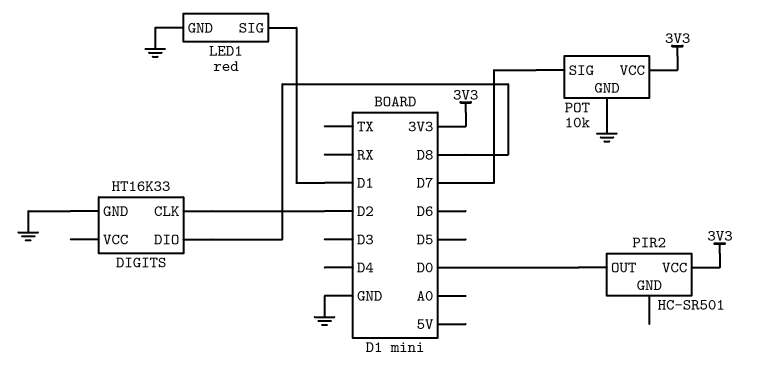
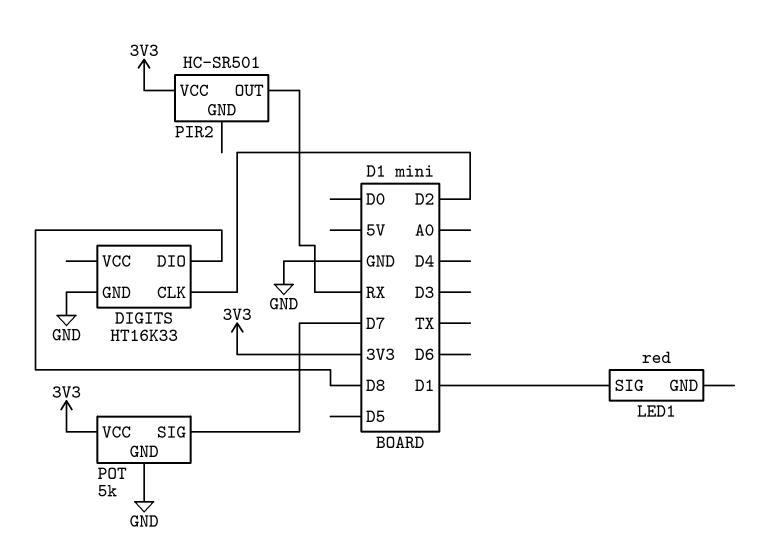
LED1 pin GND: GND -> none
PIR2 pin OUT: D0 -> RX
POT: 10k -> 5k

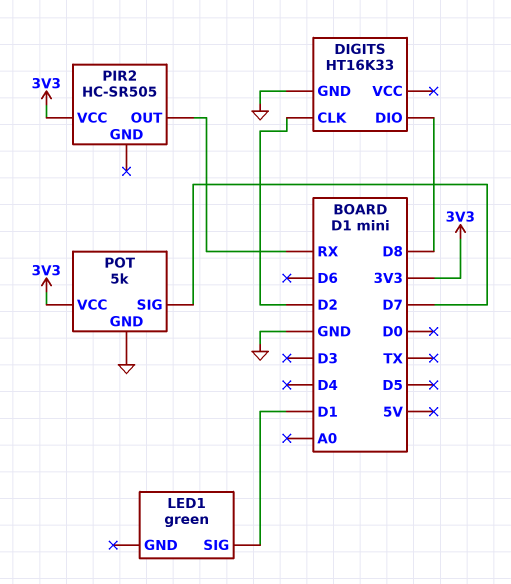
LED1: red -> green
PIR2: HC-SR501 -> HC-SR505

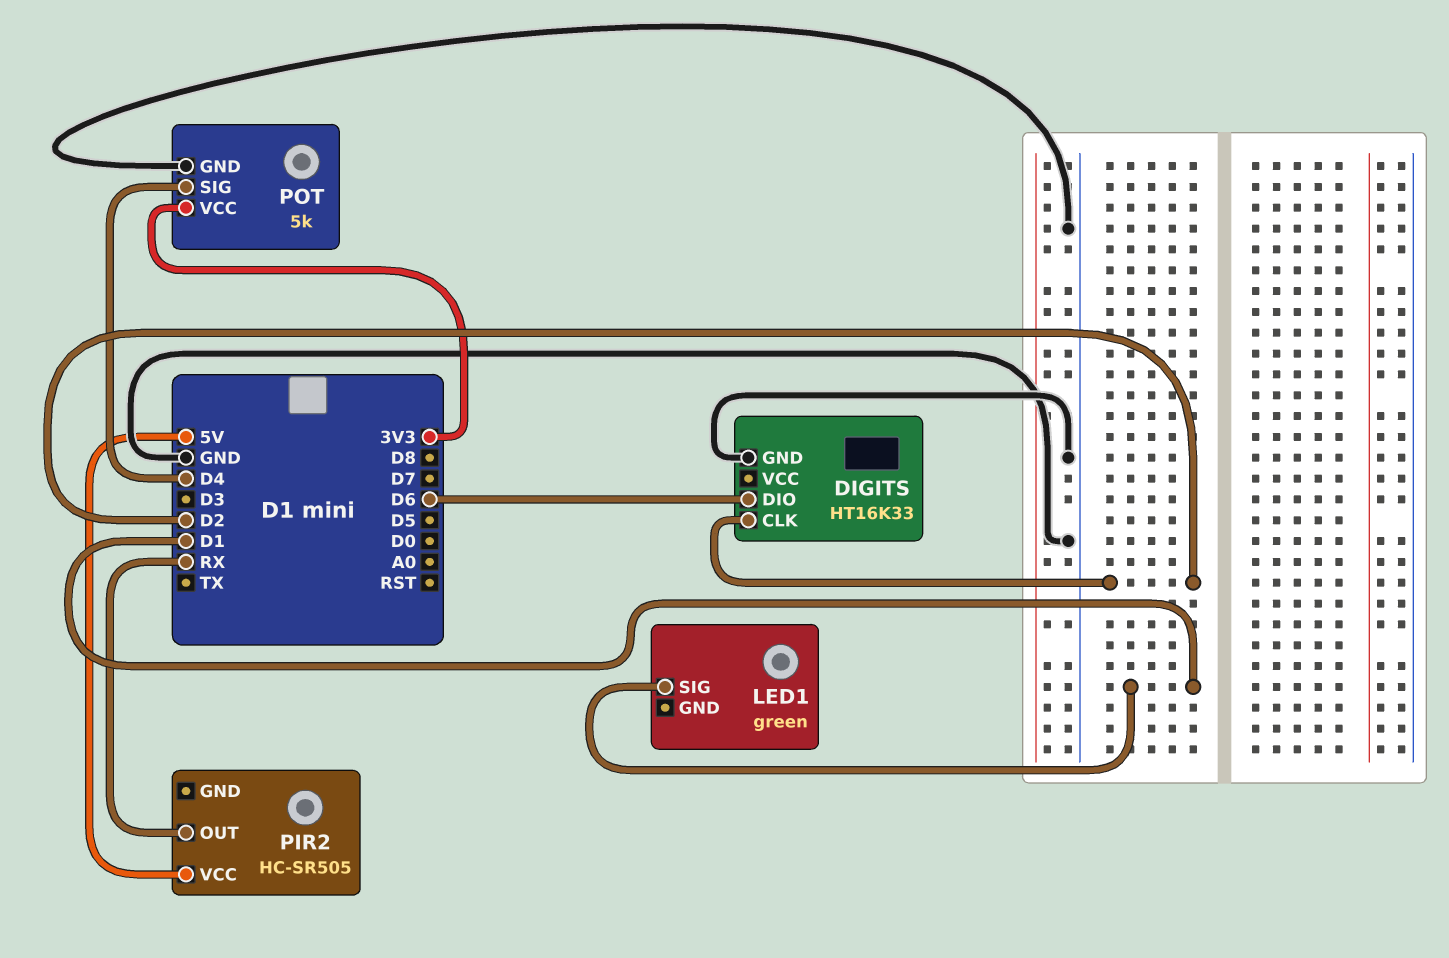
DIGITS pin DIO: D8 -> D6
PIR2 pin VCC: 3V3 -> 5V
POT pin SIG: D7 -> D4

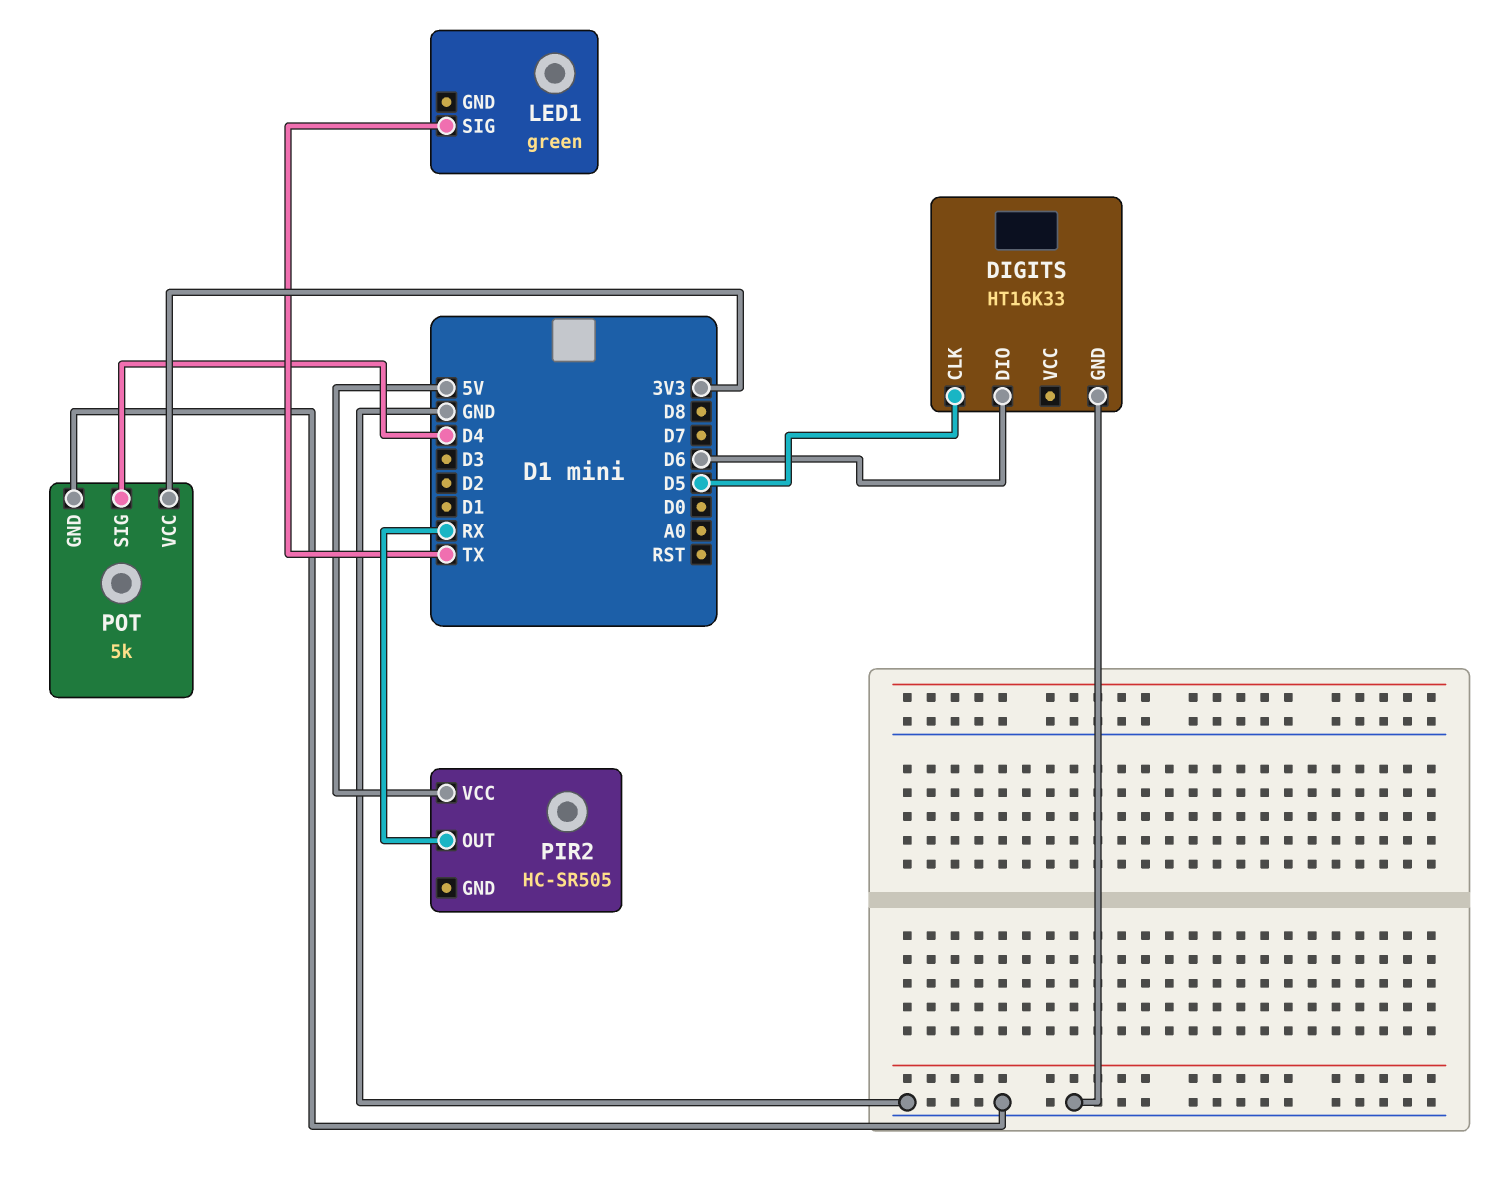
DIGITS pin CLK: D2 -> D5
LED1 pin SIG: D1 -> TX

